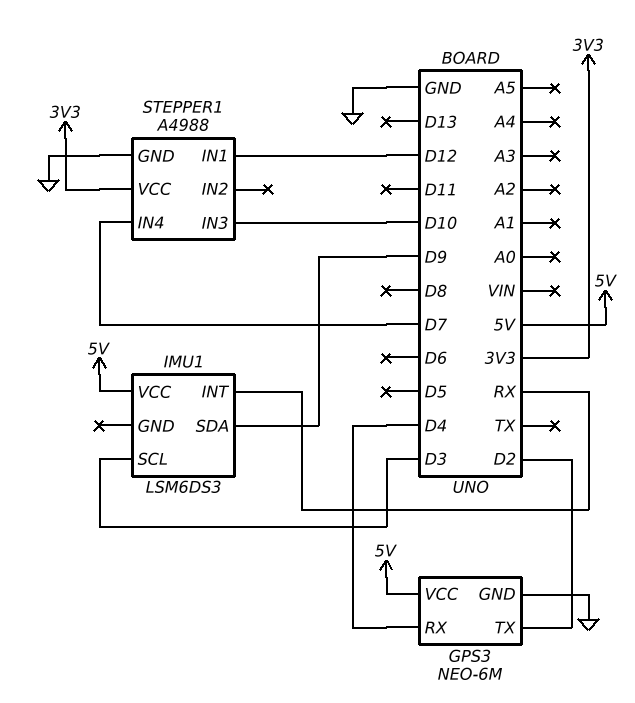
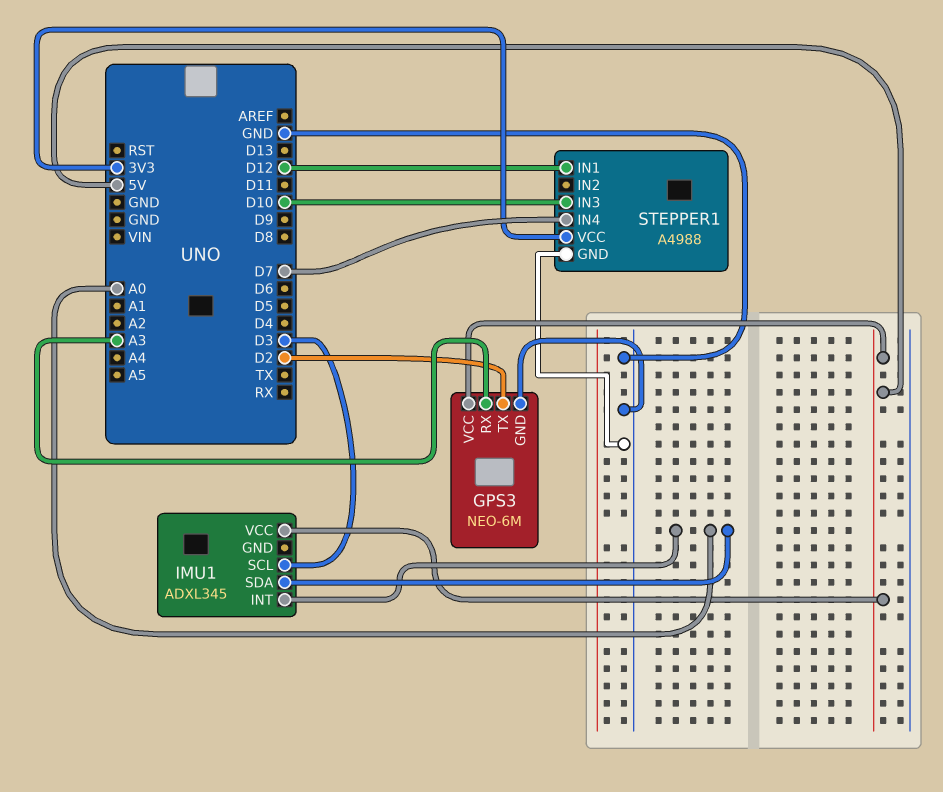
GPS3 pin RX: D4 -> A3
IMU1: LSM6DS3 -> ADXL345
IMU1 pin INT: RX -> A0
IMU1 pin SDA: D9 -> A0

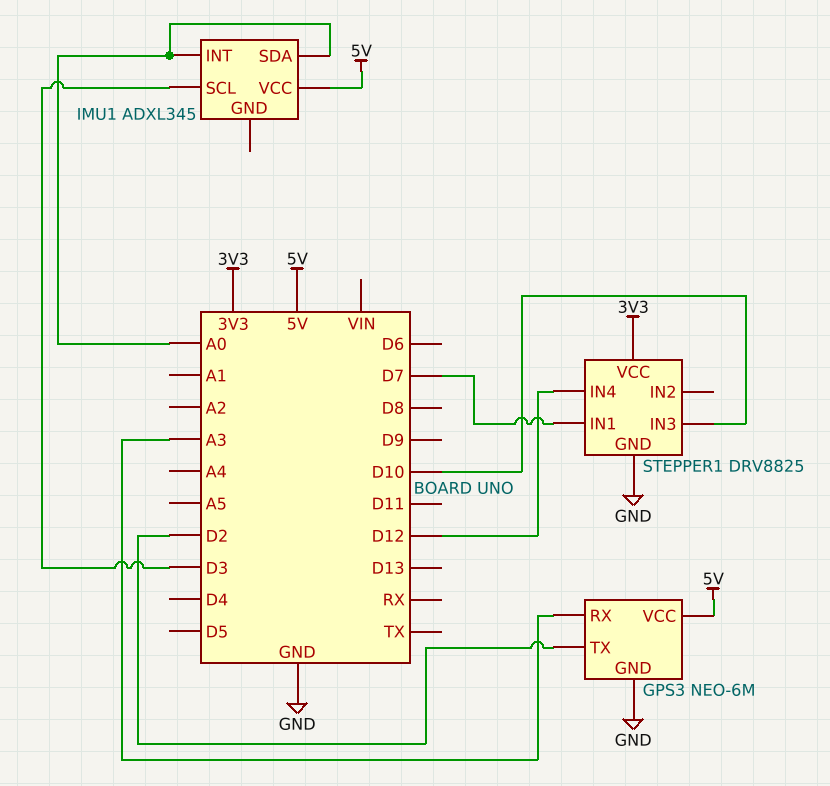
STEPPER1: A4988 -> DRV8825
STEPPER1 pin IN1: D12 -> D7
STEPPER1 pin IN4: D7 -> D12

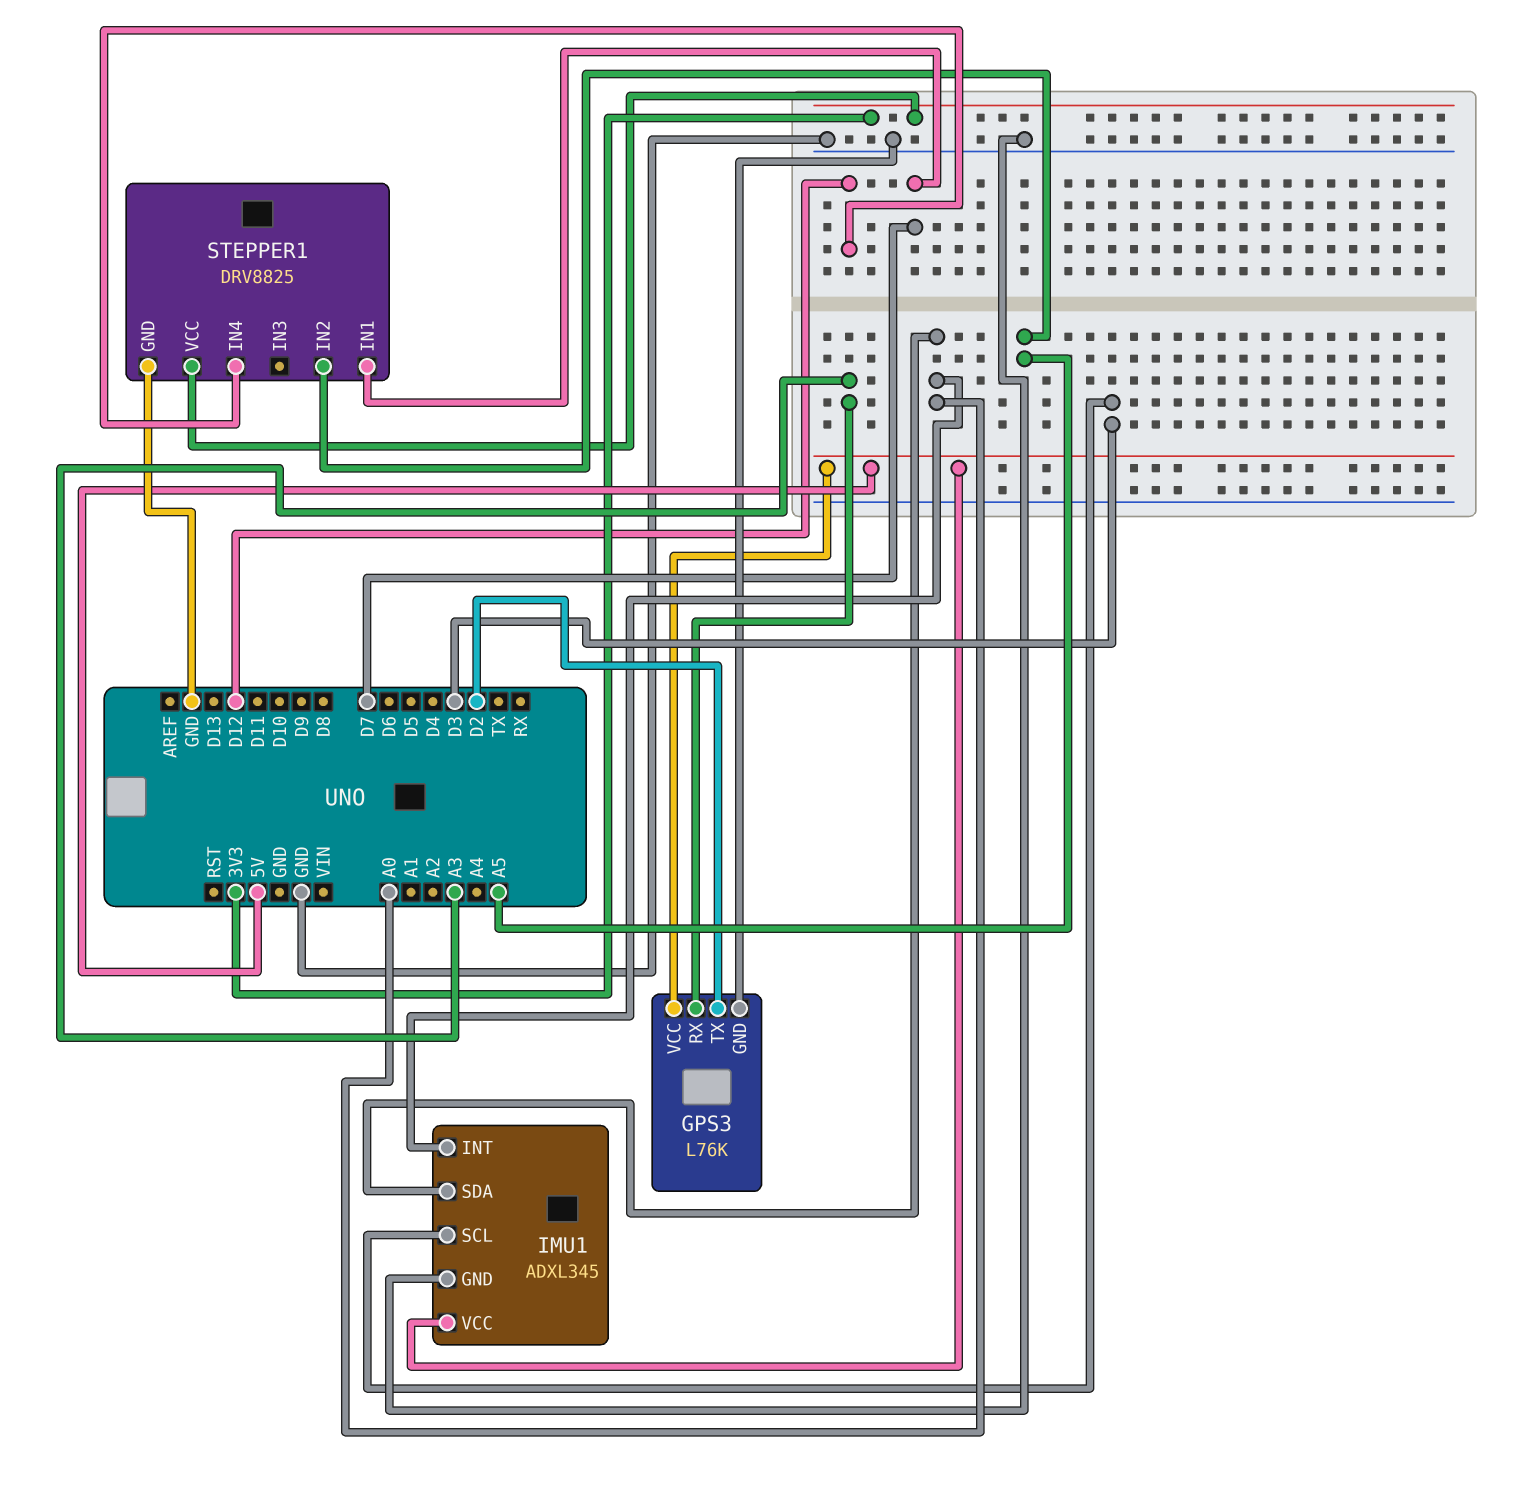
GPS3: NEO-6M -> L76K
IMU1 pin GND: none -> GND
STEPPER1 pin IN2: none -> A5
STEPPER1 pin IN3: D10 -> none

